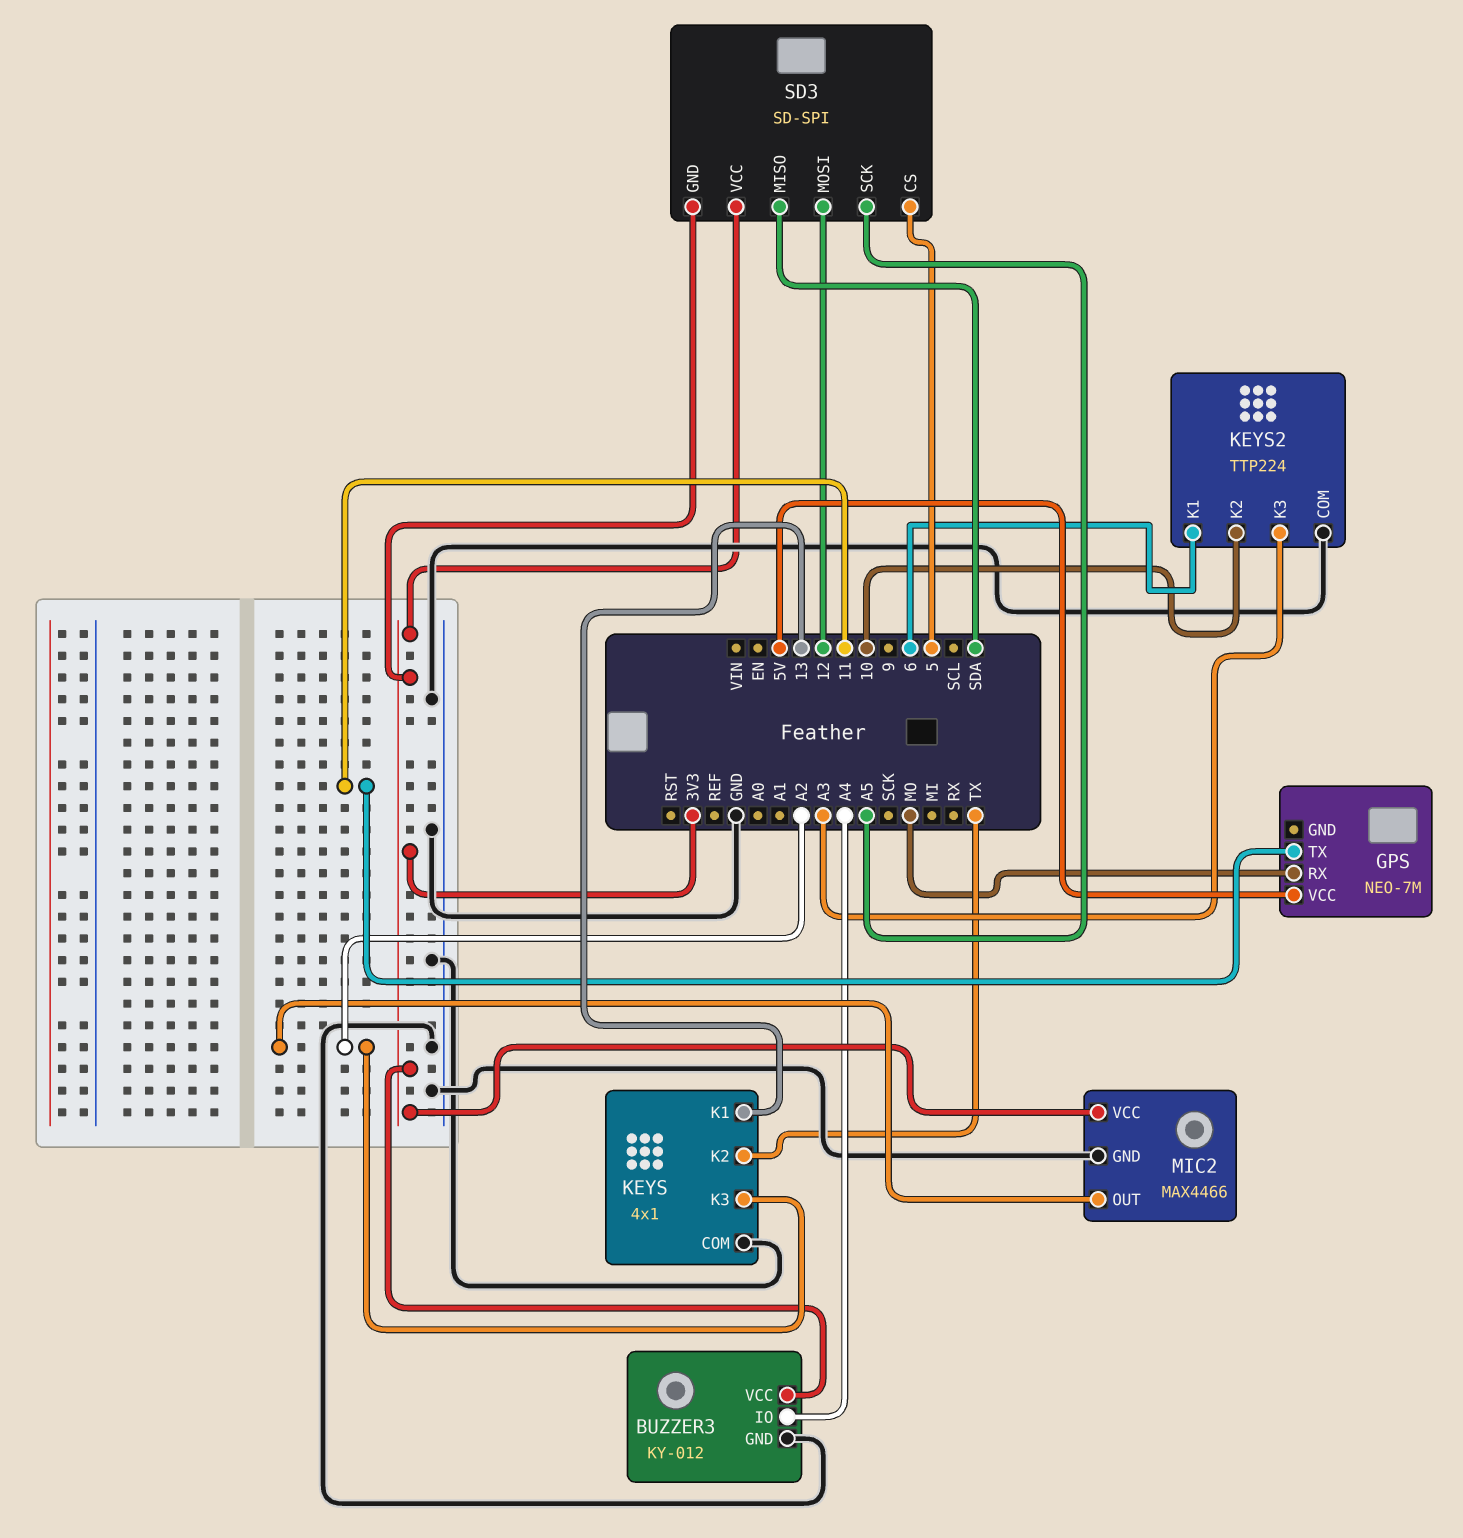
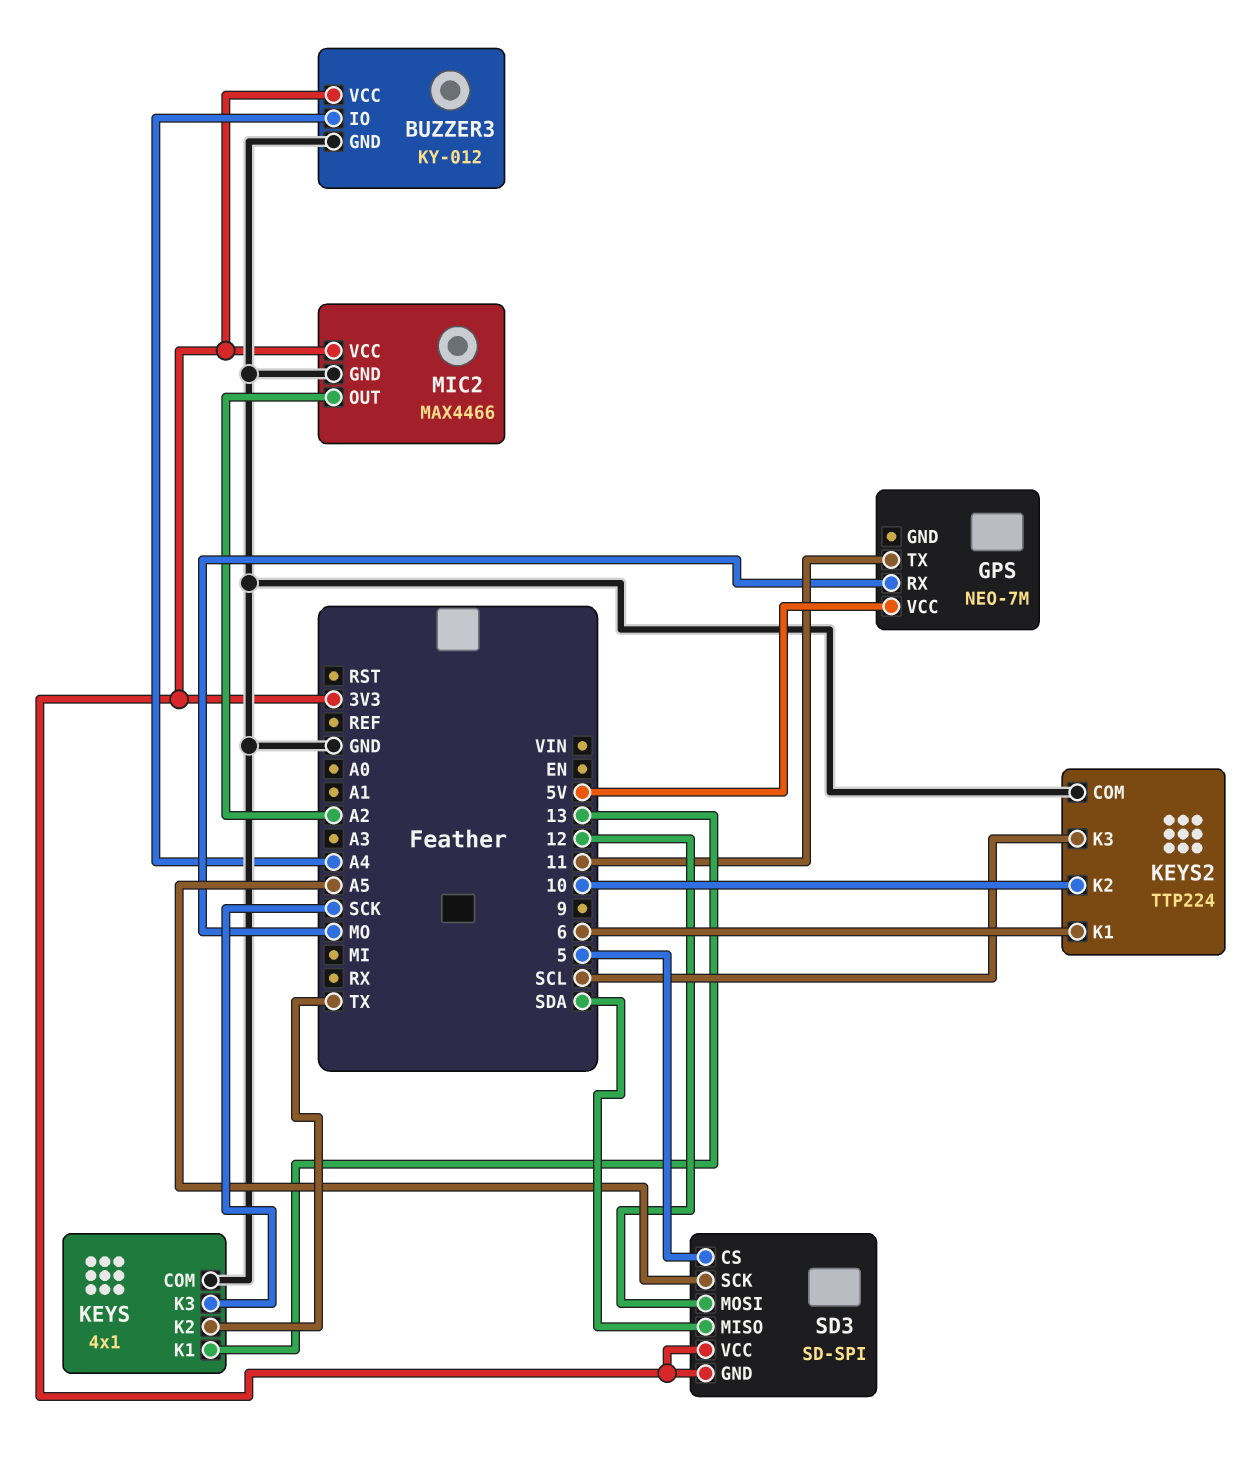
KEYS pin K3: A2 -> SCK
KEYS2 pin K3: A3 -> SCL

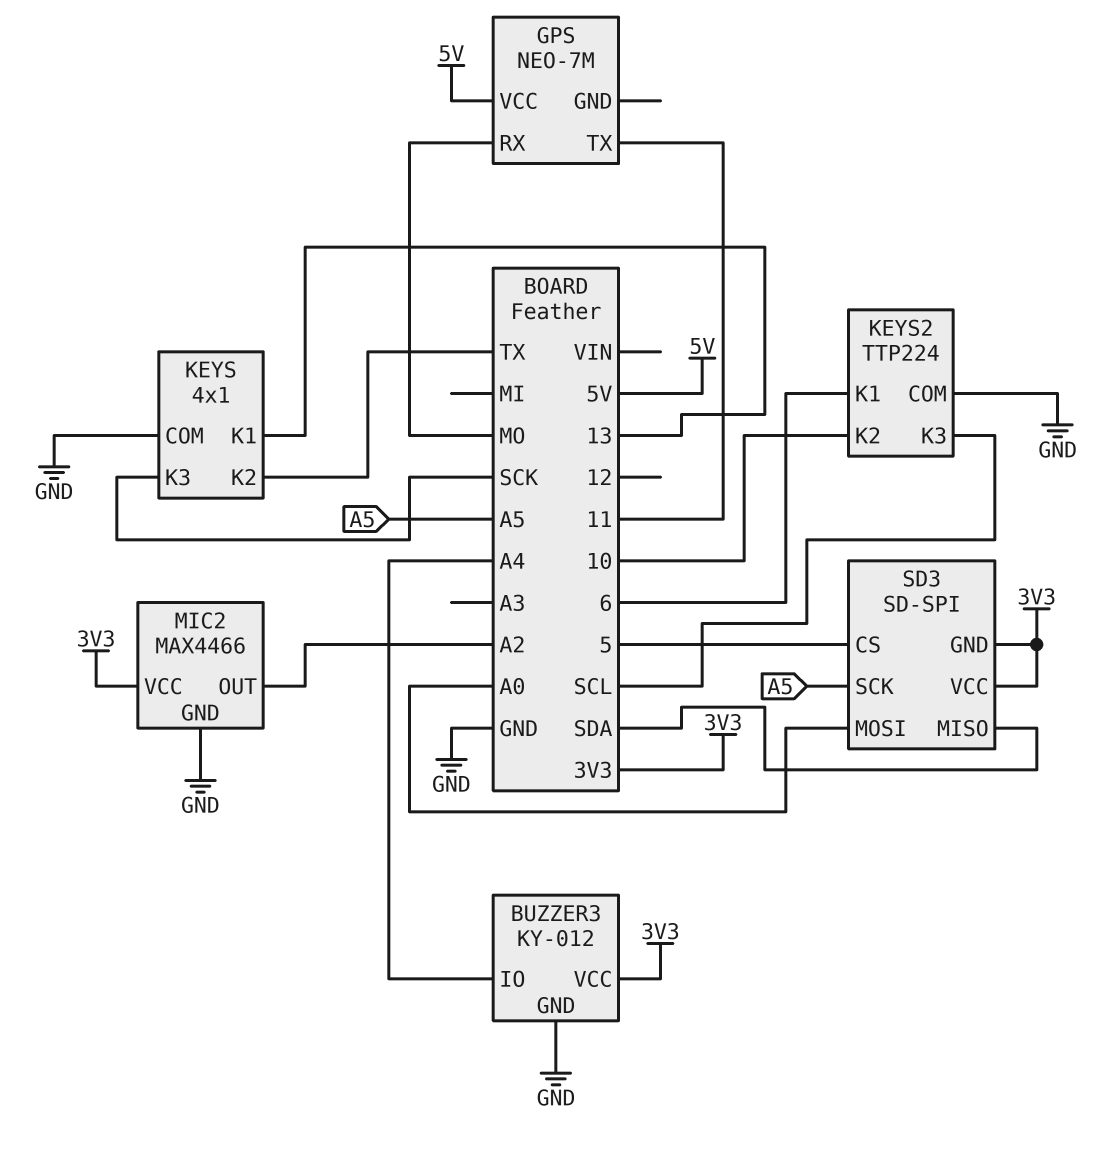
SD3 pin MOSI: 12 -> A0

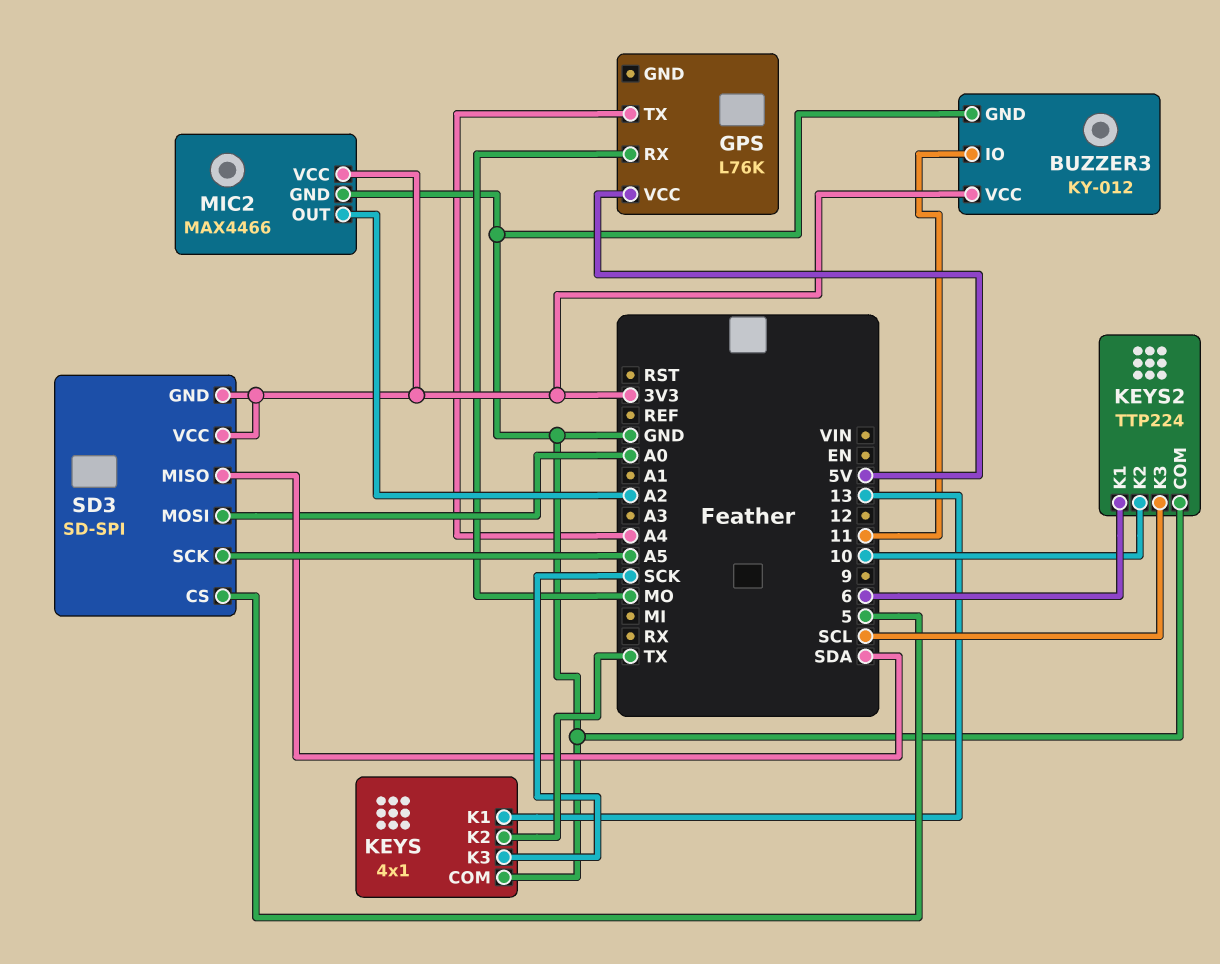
BUZZER3 pin IO: A4 -> 11
GPS: NEO-7M -> L76K
GPS pin TX: 11 -> A4

